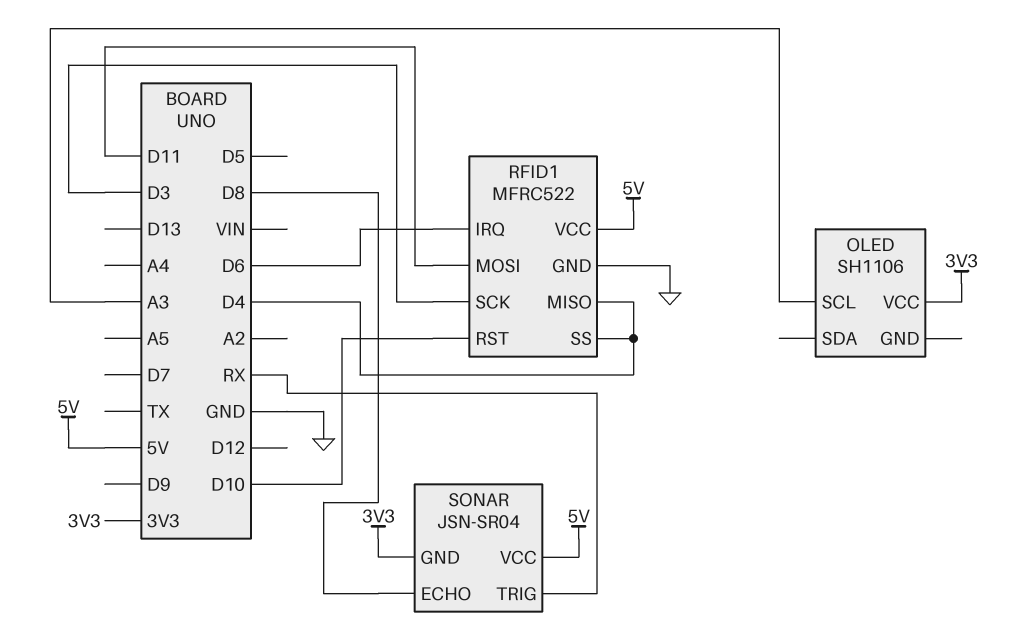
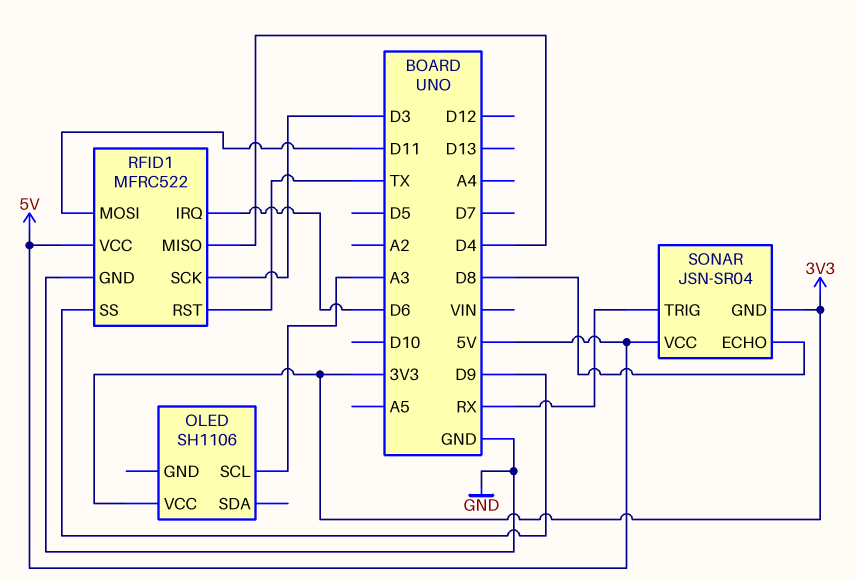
RFID1 pin RST: D10 -> TX
RFID1 pin SS: D4 -> D9

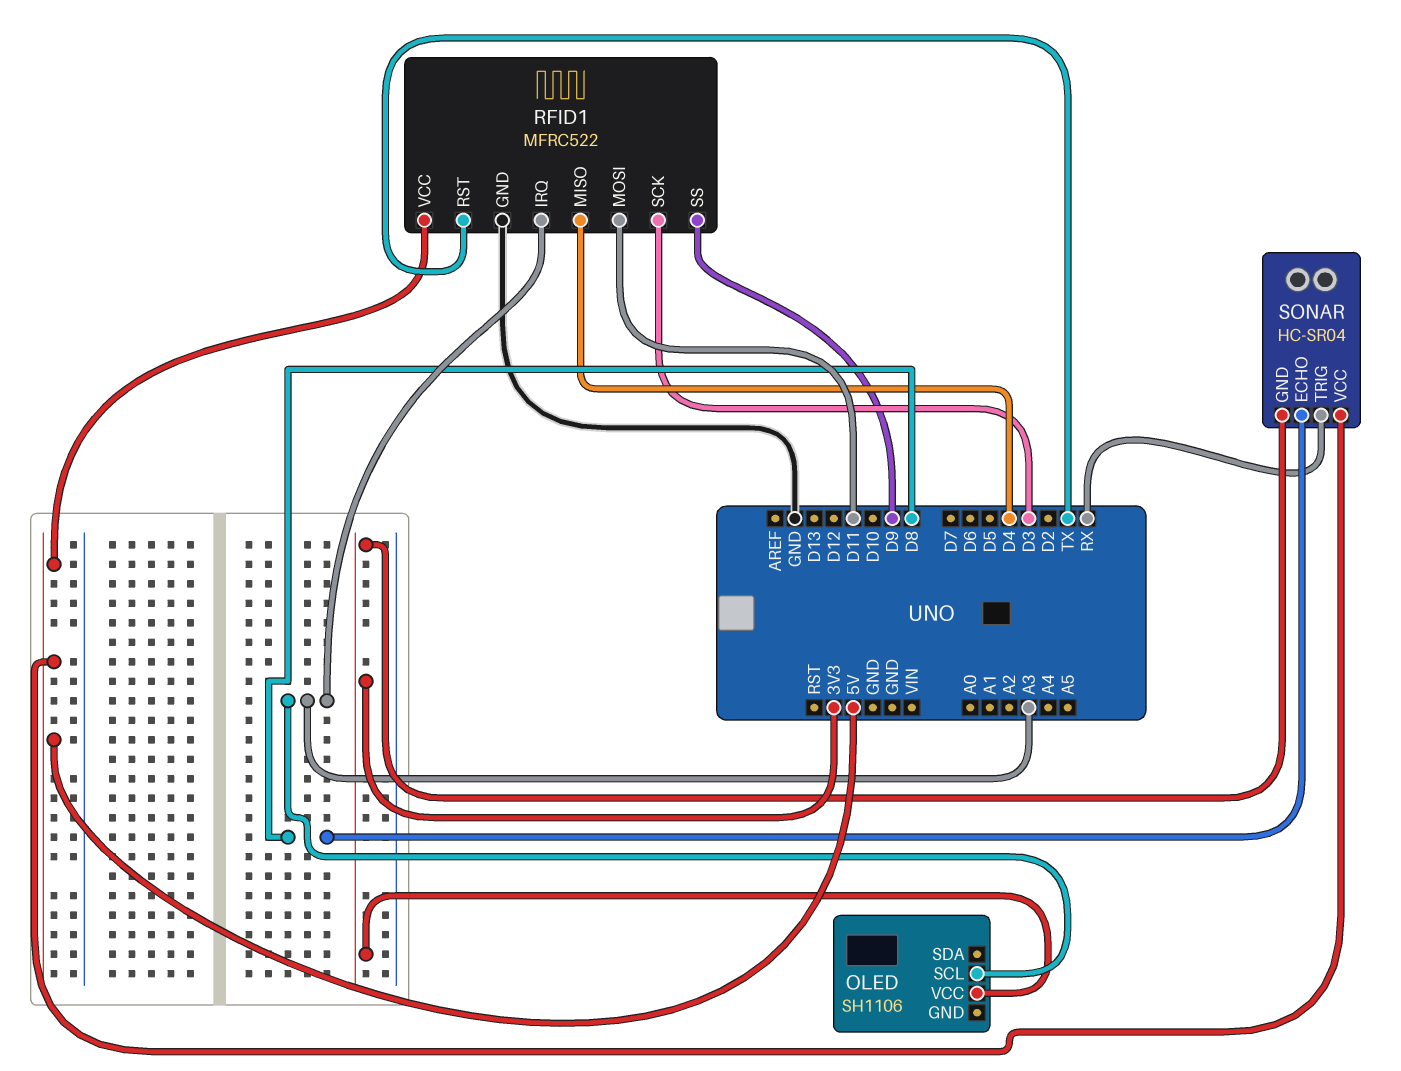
RFID1 pin IRQ: D6 -> A3
SONAR: JSN-SR04 -> HC-SR04

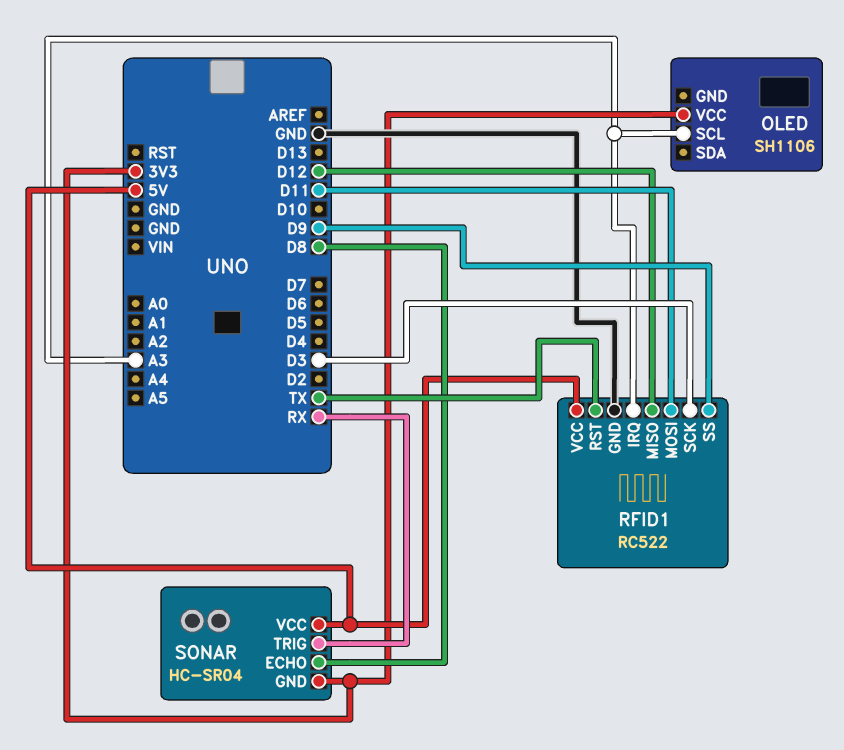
RFID1: MFRC522 -> RC522
RFID1 pin MISO: D4 -> D12

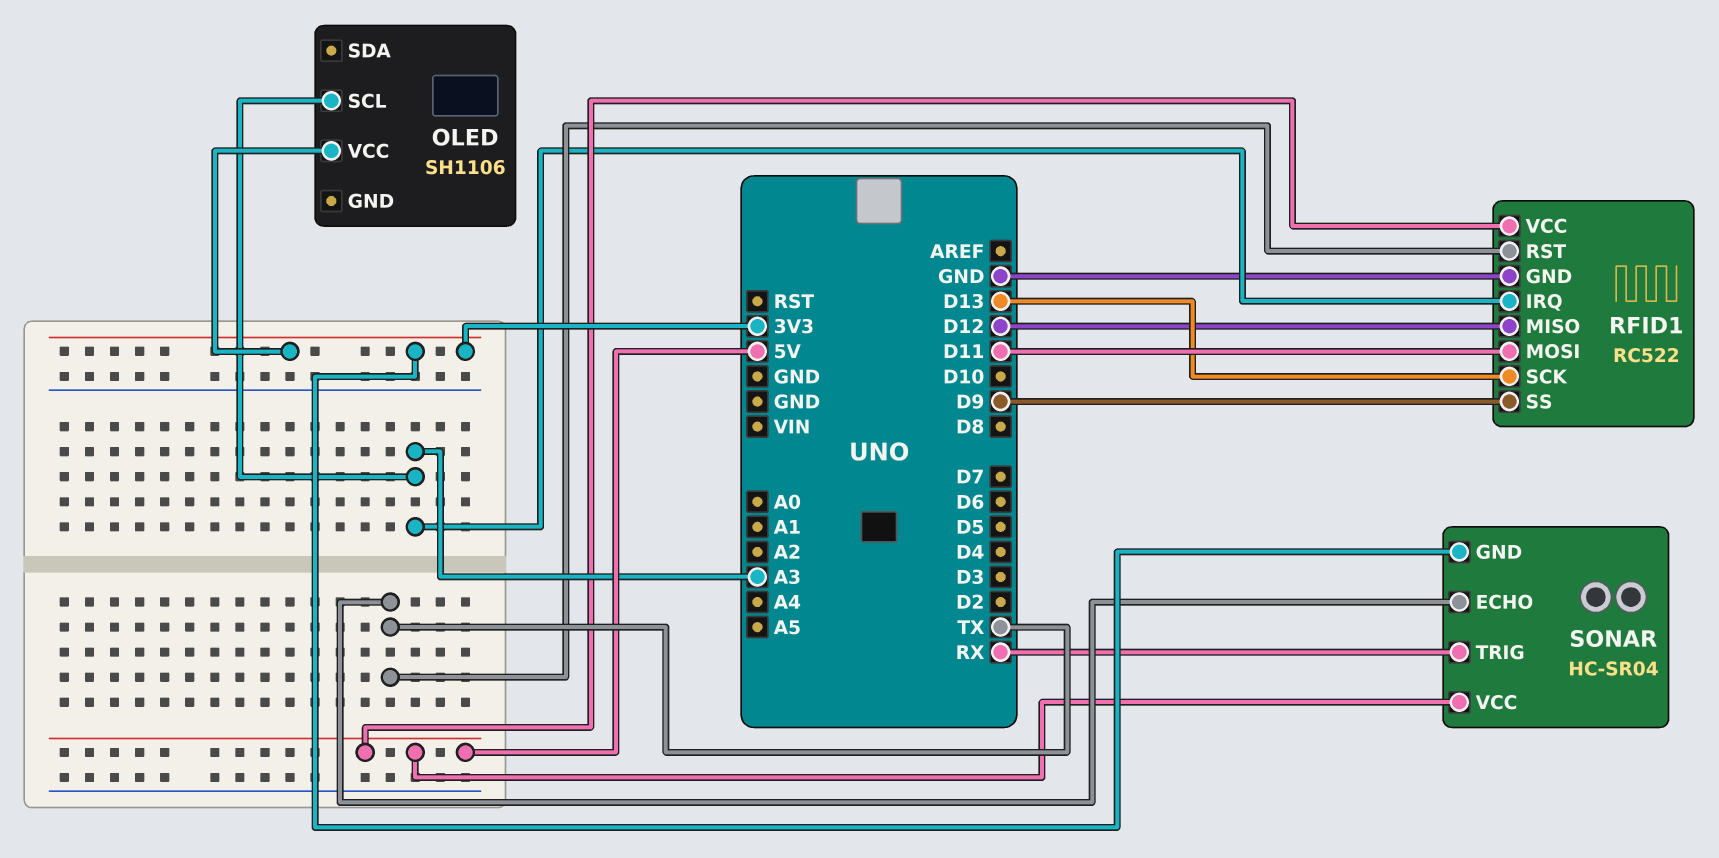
RFID1 pin SCK: D3 -> D13
SONAR pin ECHO: D8 -> TX

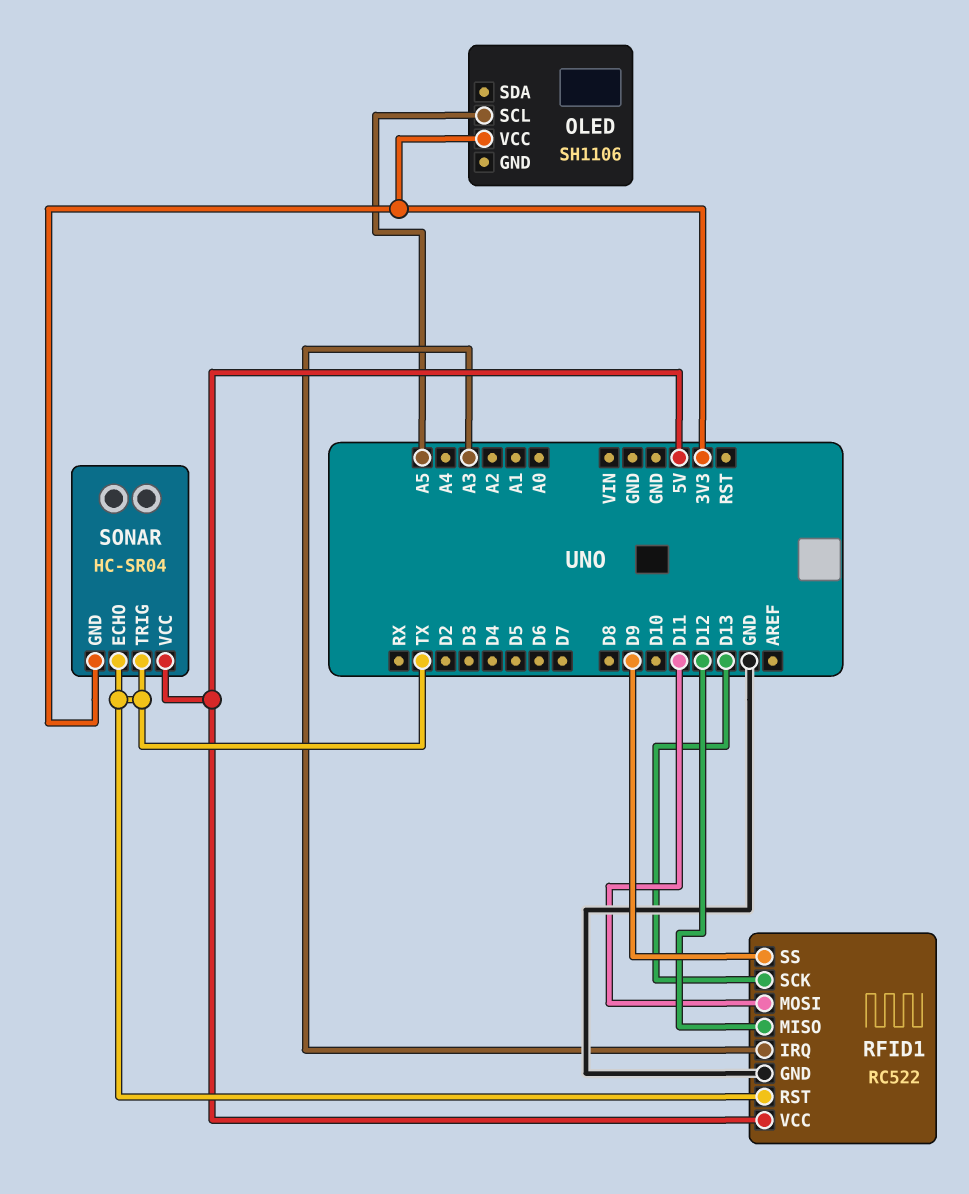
OLED pin SCL: A3 -> A5
SONAR pin TRIG: RX -> TX

